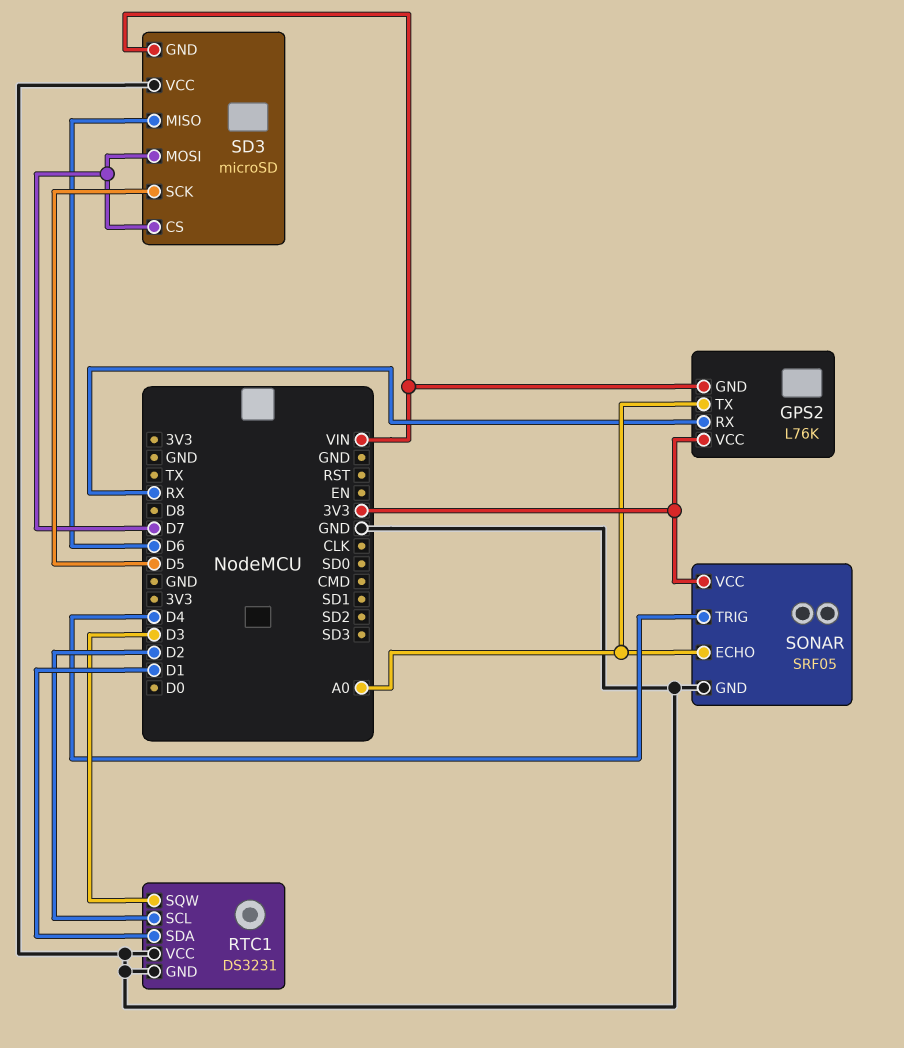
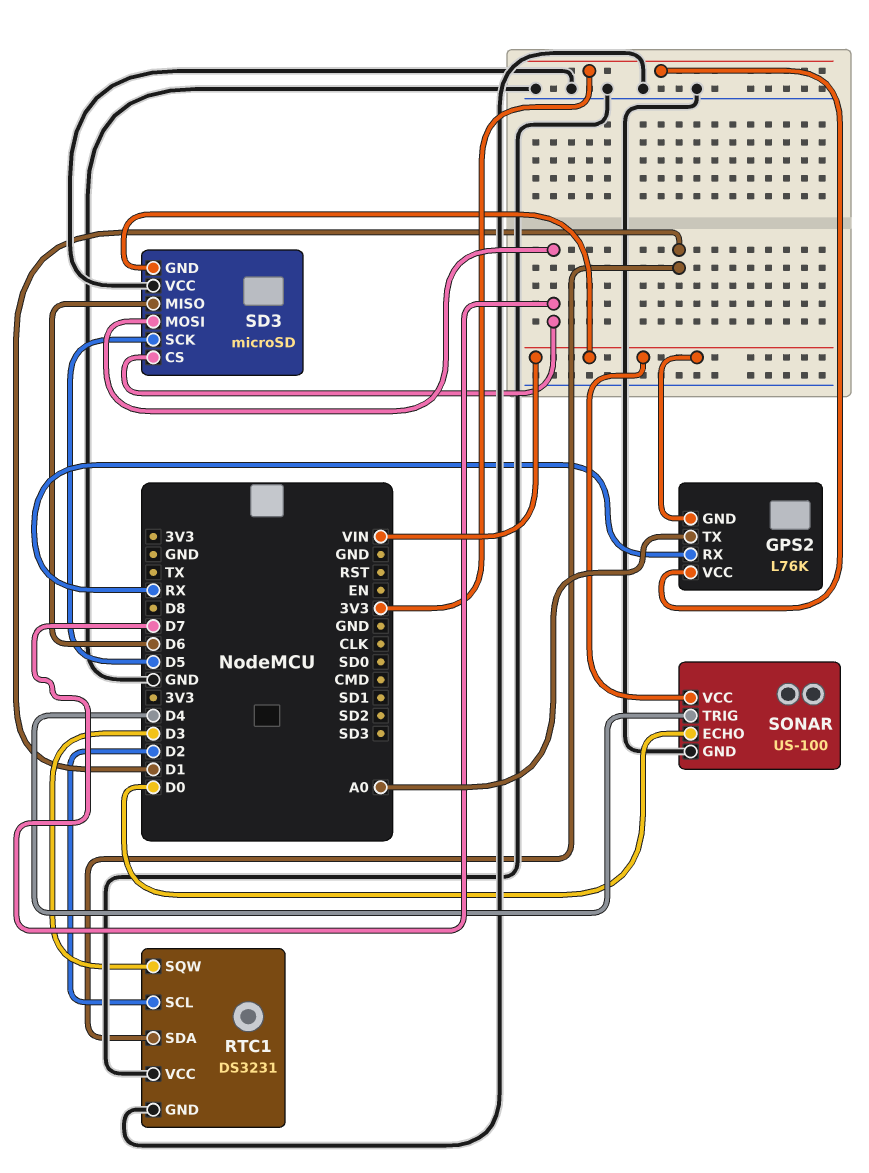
SONAR: SRF05 -> US-100
SONAR pin ECHO: A0 -> D0
SONAR pin VCC: 3V3 -> VIN

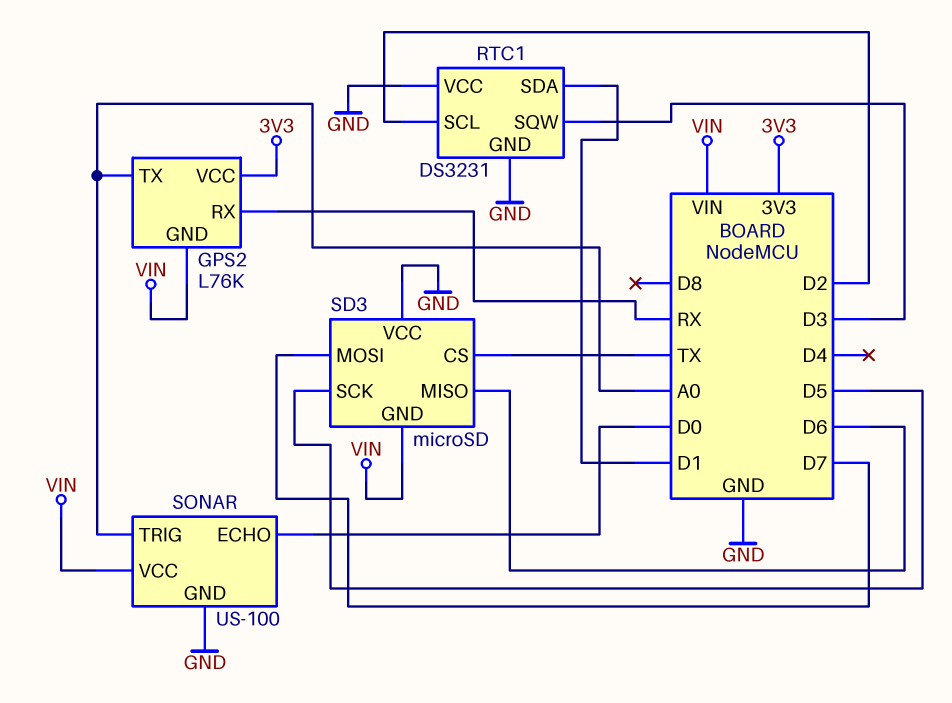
SD3 pin CS: D7 -> TX
SONAR pin TRIG: D4 -> A0

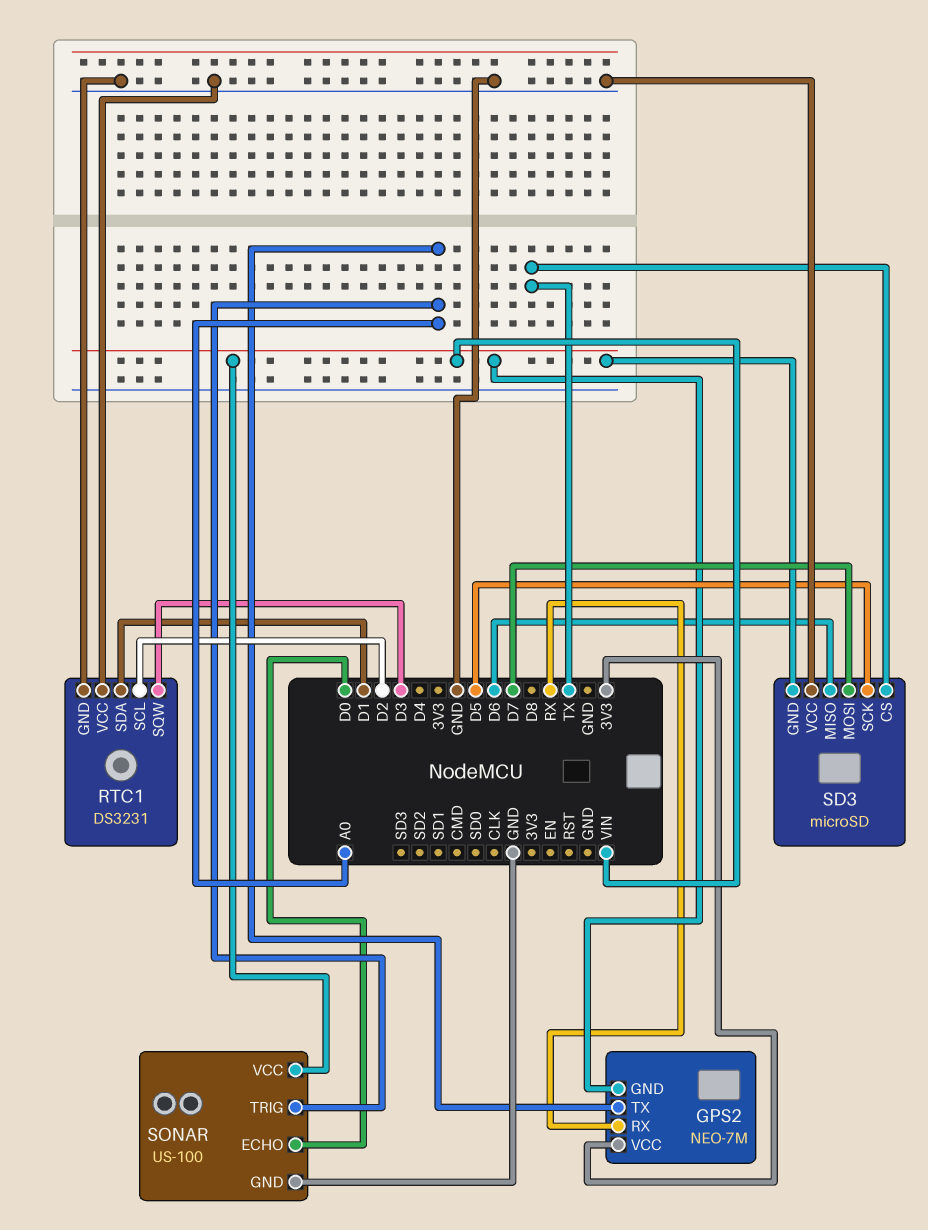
GPS2: L76K -> NEO-7M

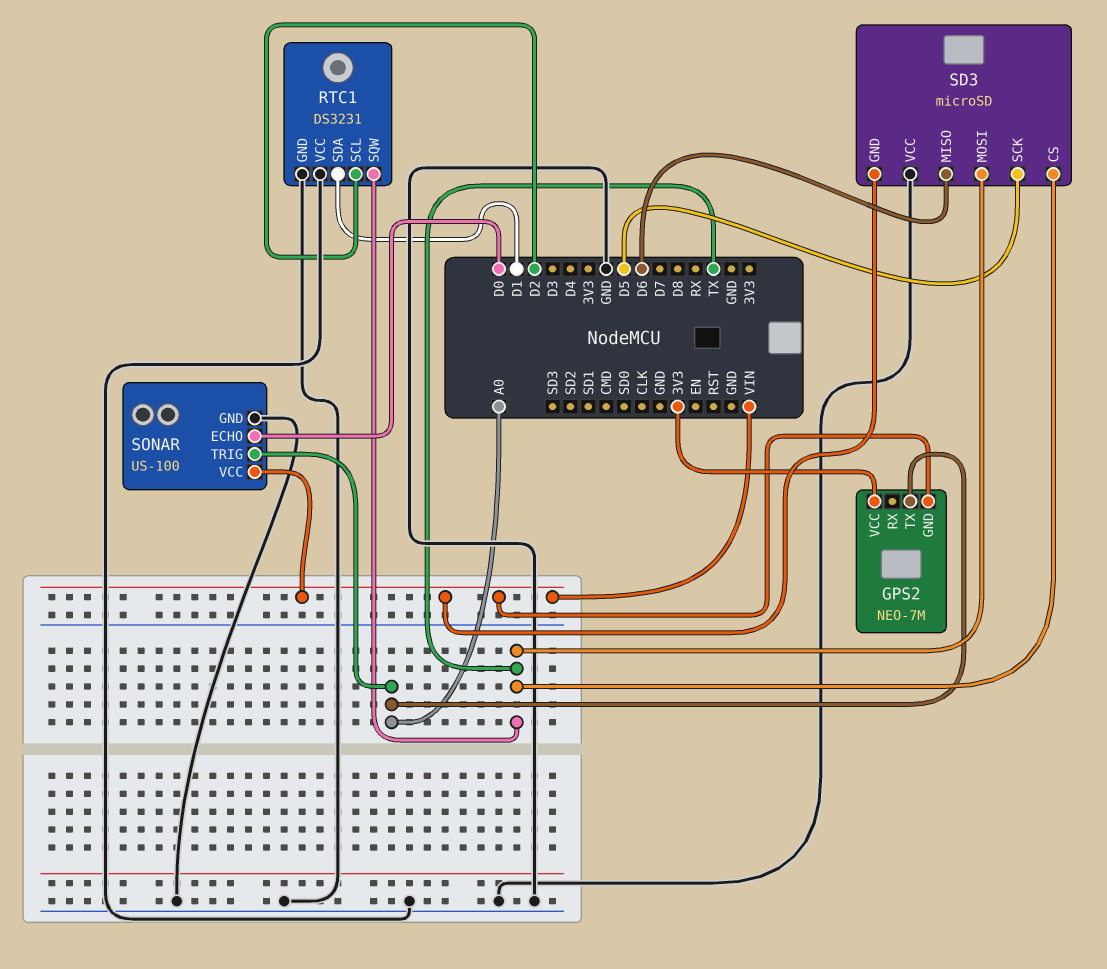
GPS2 pin RX: RX -> none
RTC1 pin SQW: D3 -> TX
SD3 pin MOSI: D7 -> TX

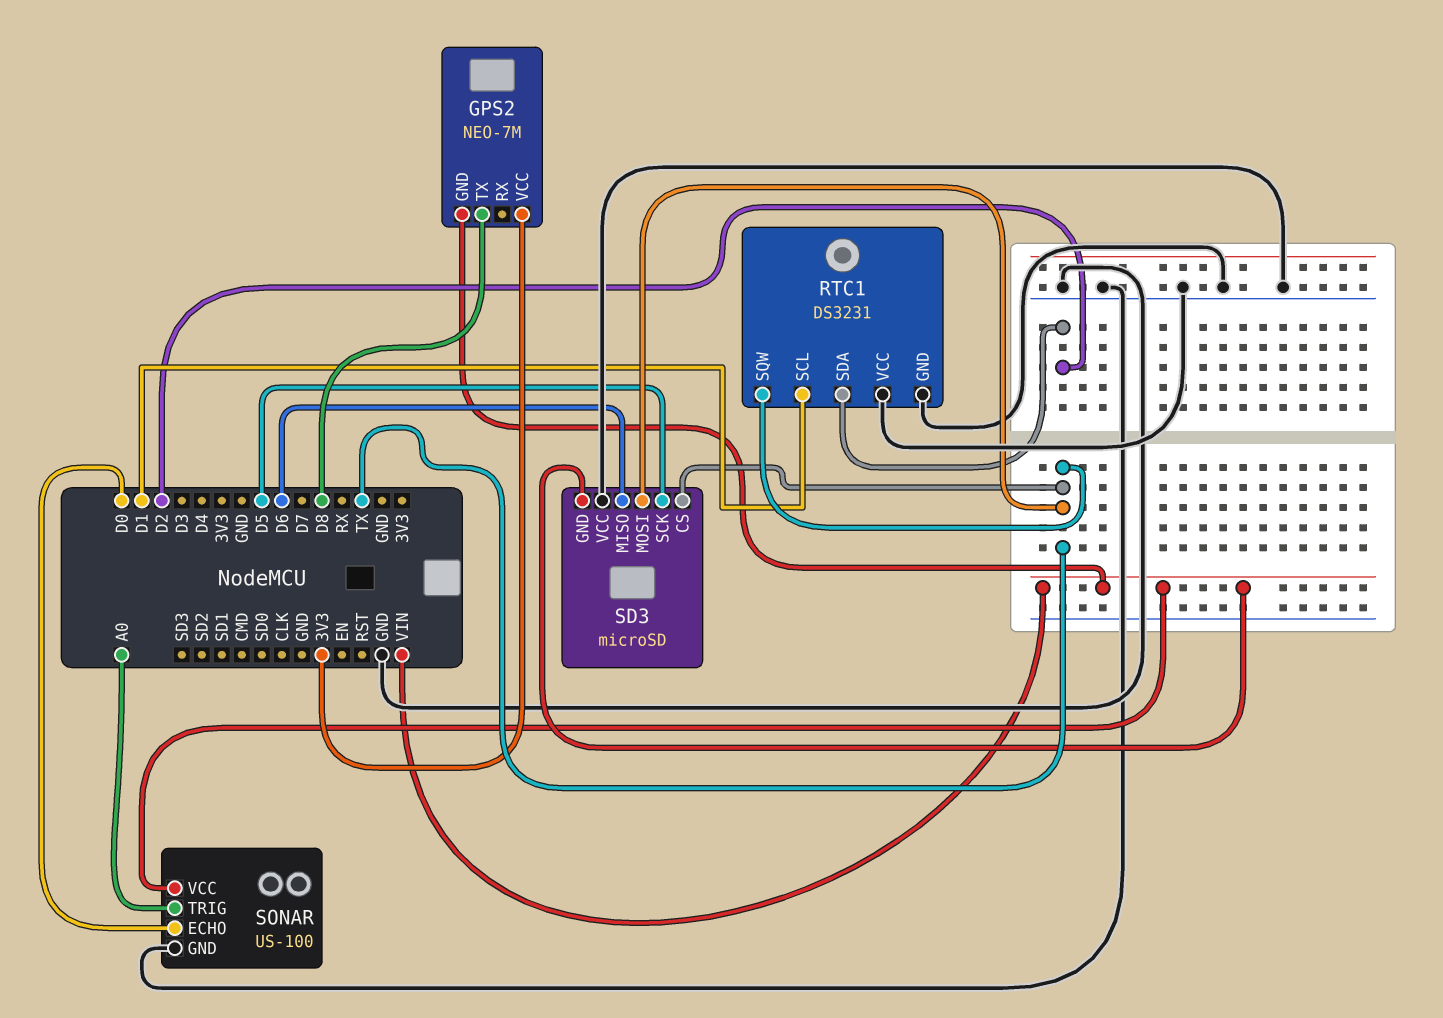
GPS2 pin TX: A0 -> D8
RTC1 pin SCL: D2 -> D1
RTC1 pin SDA: D1 -> D2

